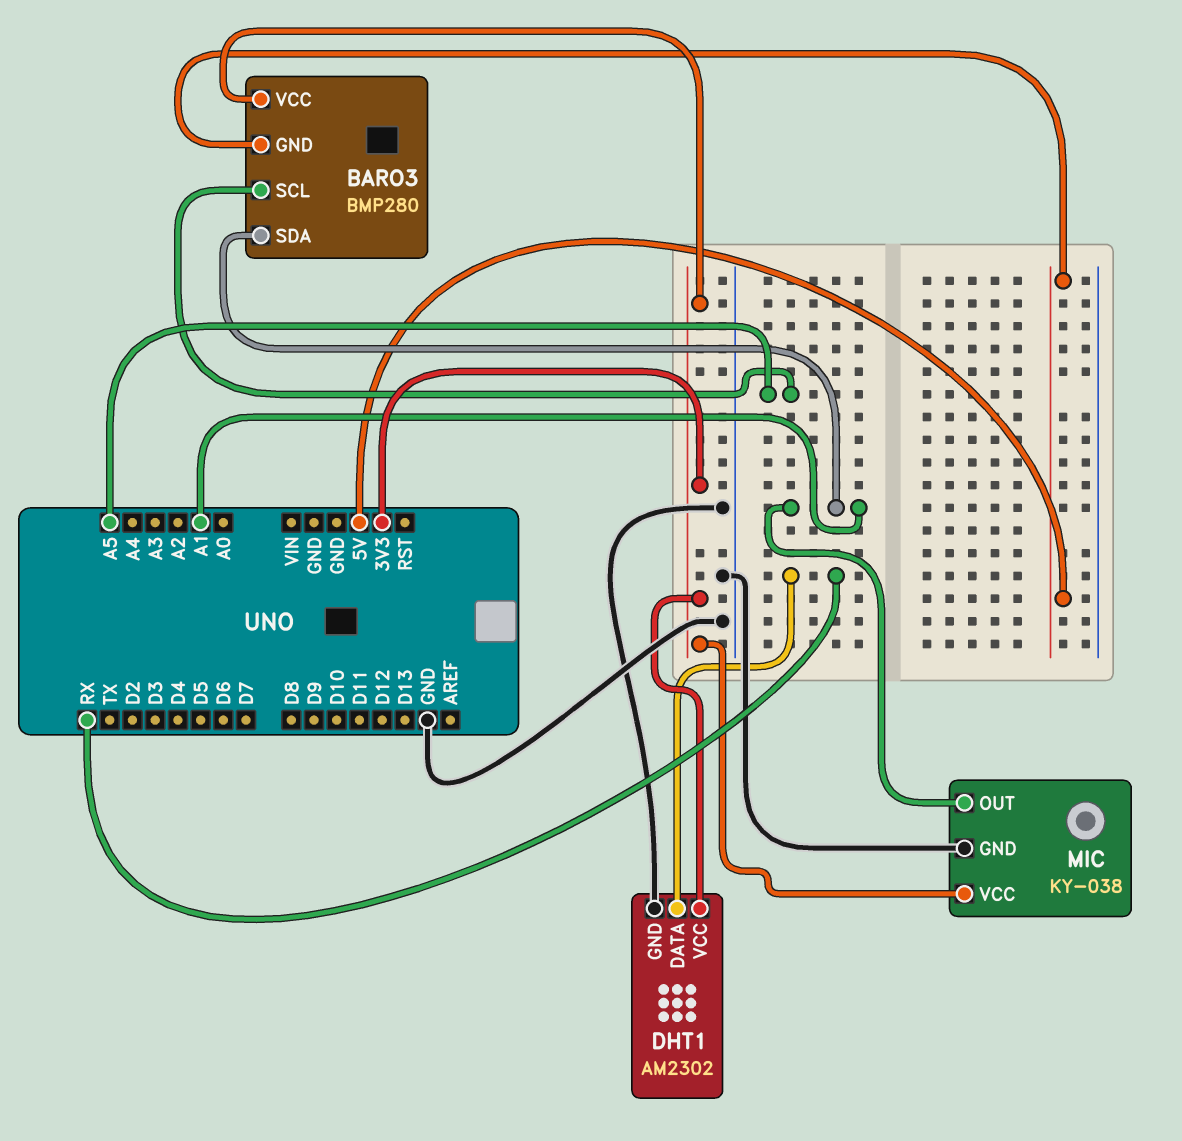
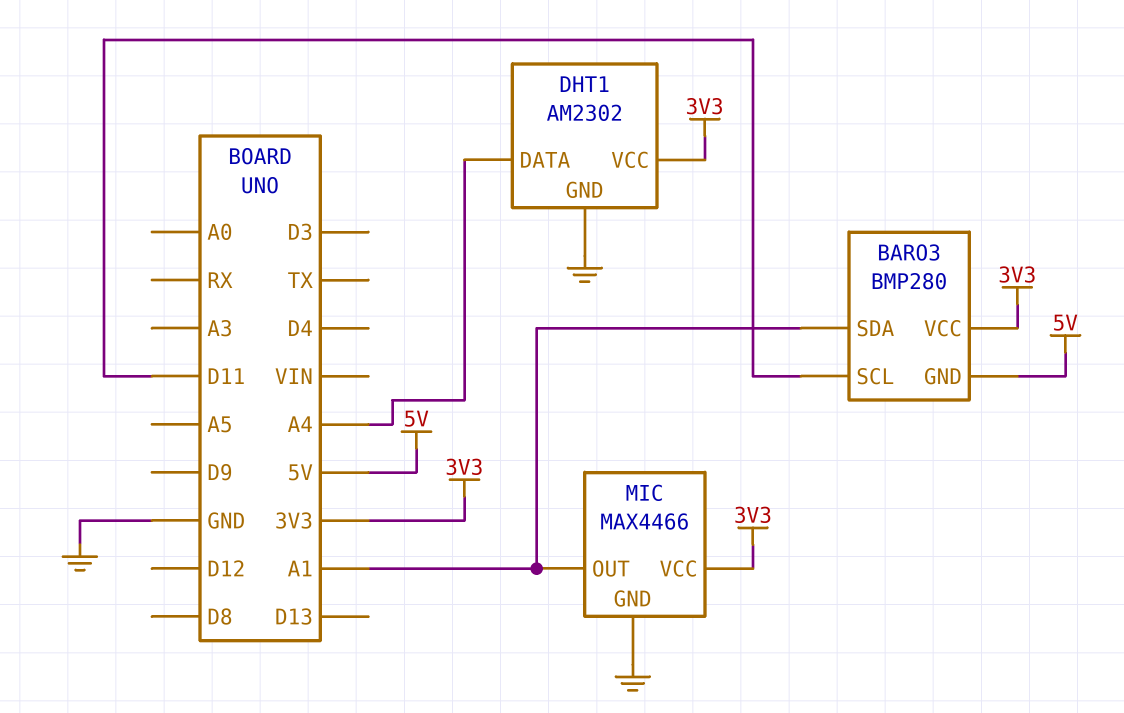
BARO3 pin SCL: A5 -> D11
DHT1 pin DATA: RX -> A4
MIC: KY-038 -> MAX4466

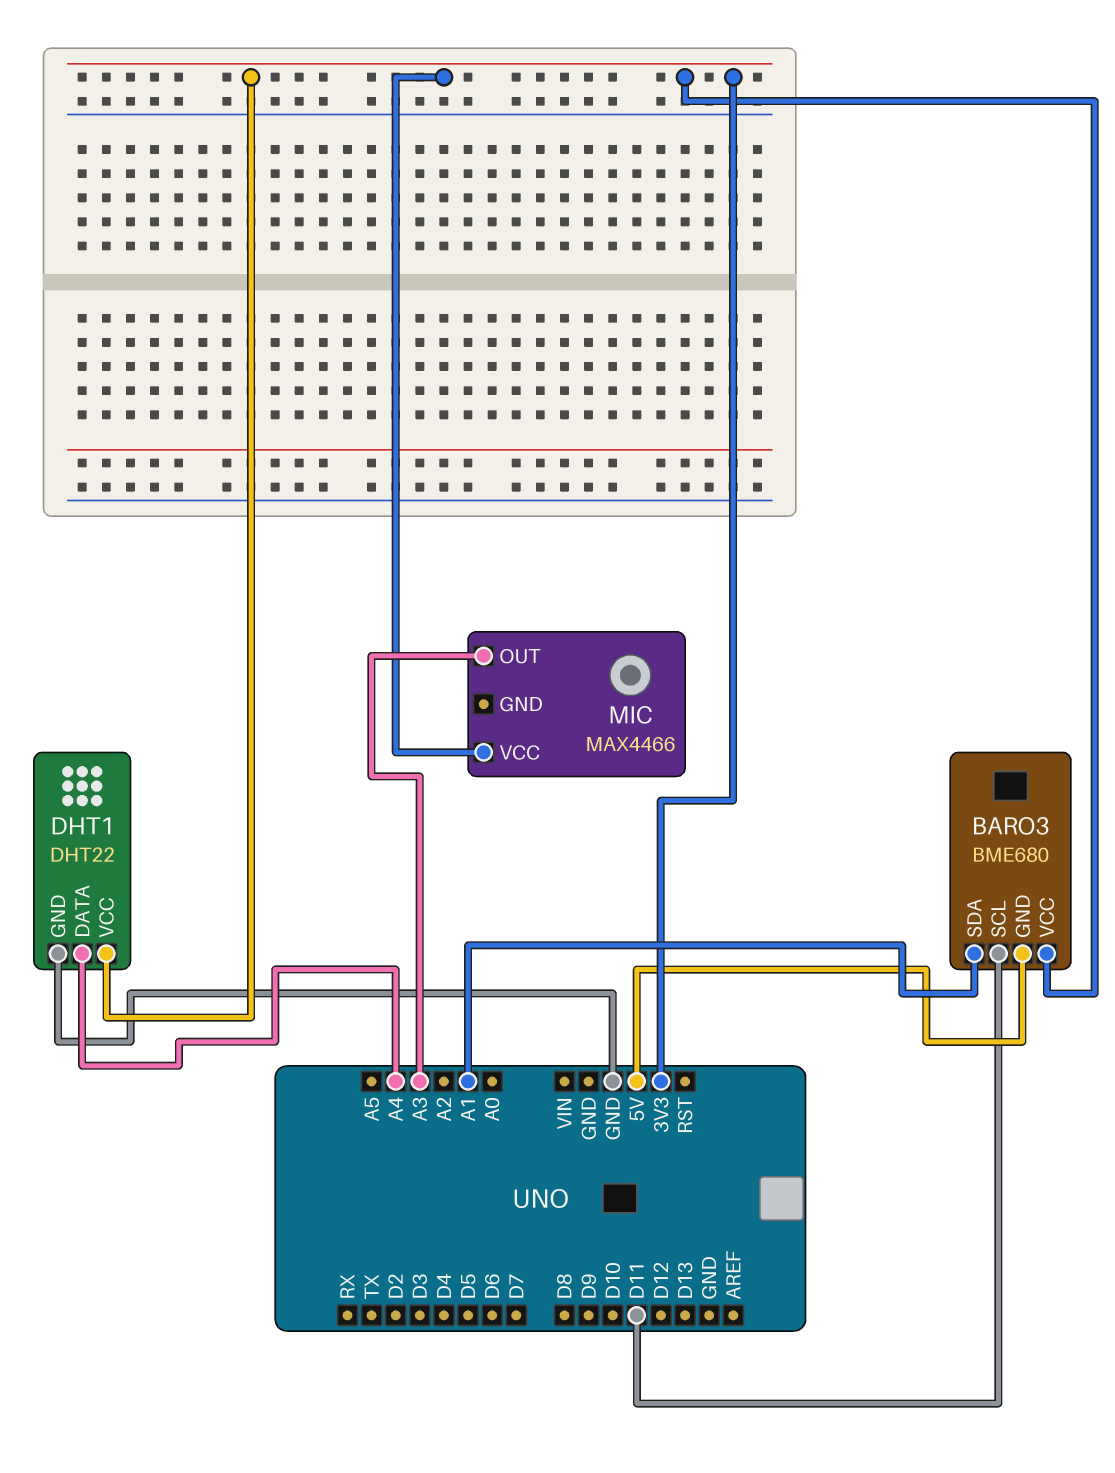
BARO3: BMP280 -> BME680
DHT1: AM2302 -> DHT22
MIC pin GND: GND -> none
MIC pin OUT: A1 -> A3

